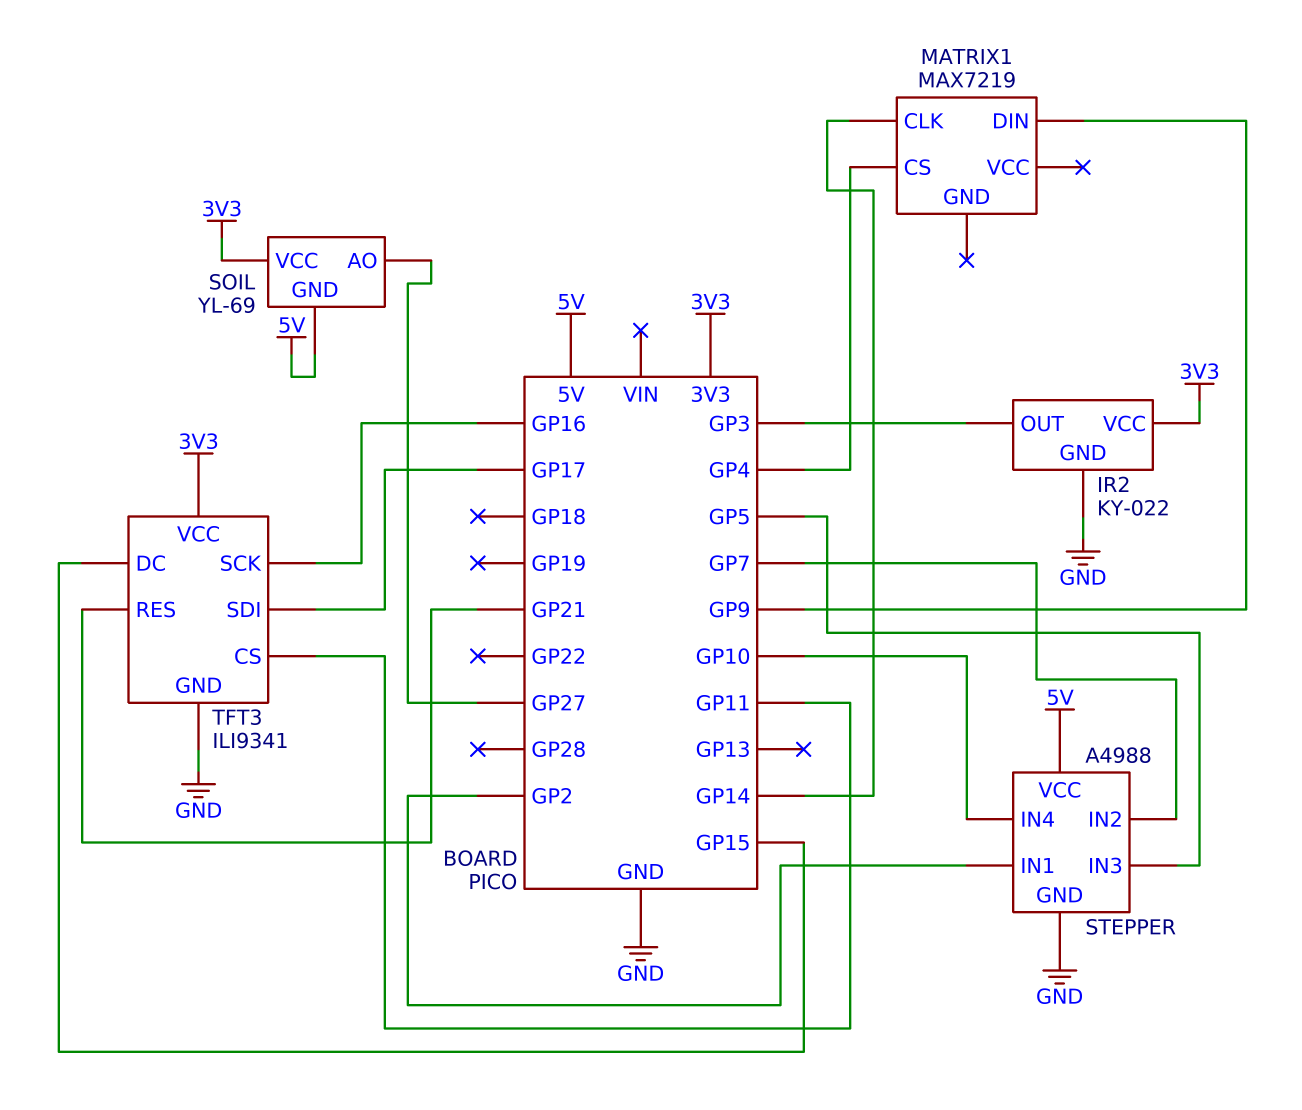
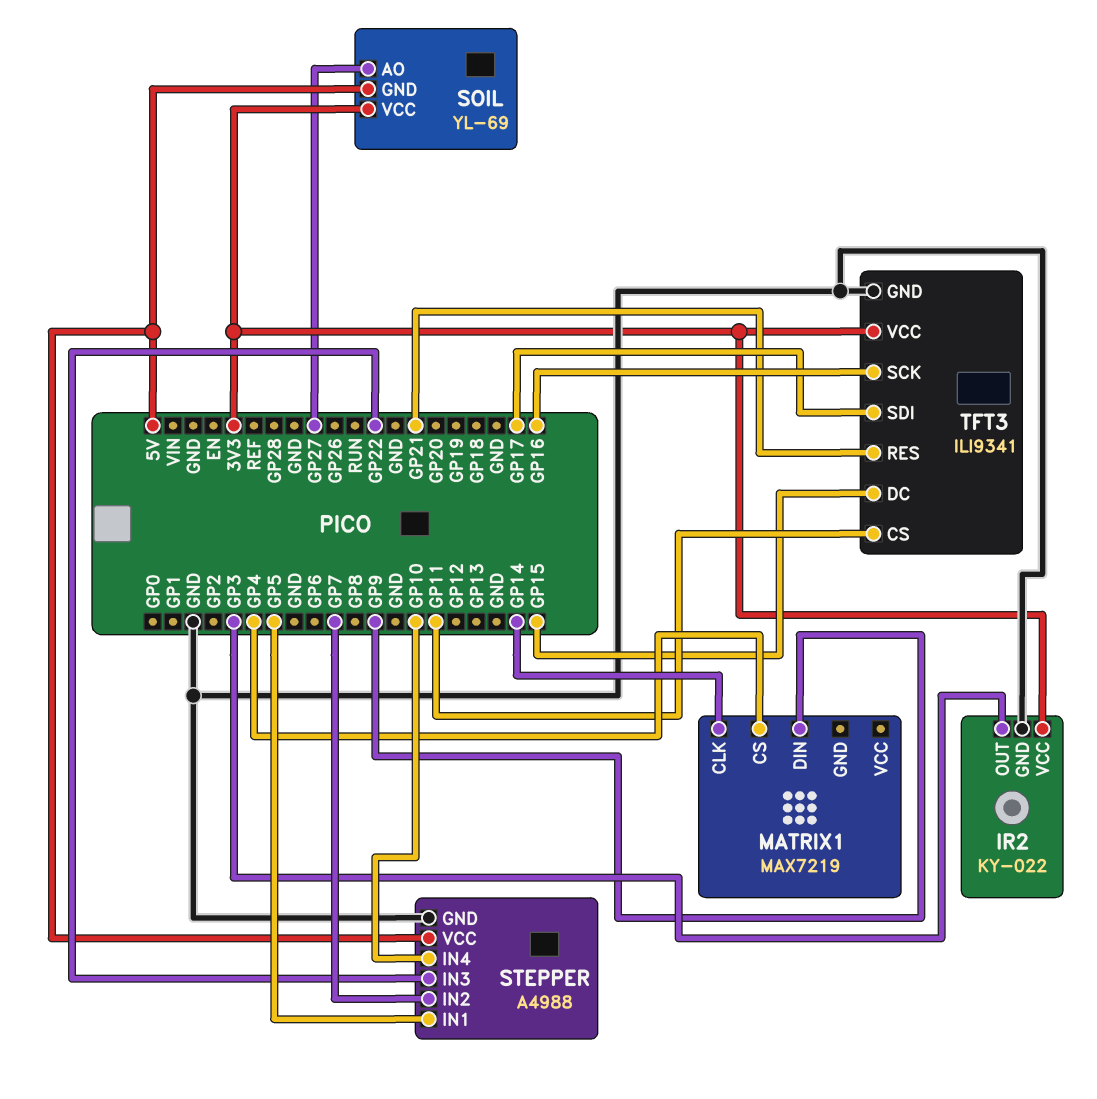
STEPPER pin IN1: GP2 -> GP5
STEPPER pin IN3: GP5 -> GP22

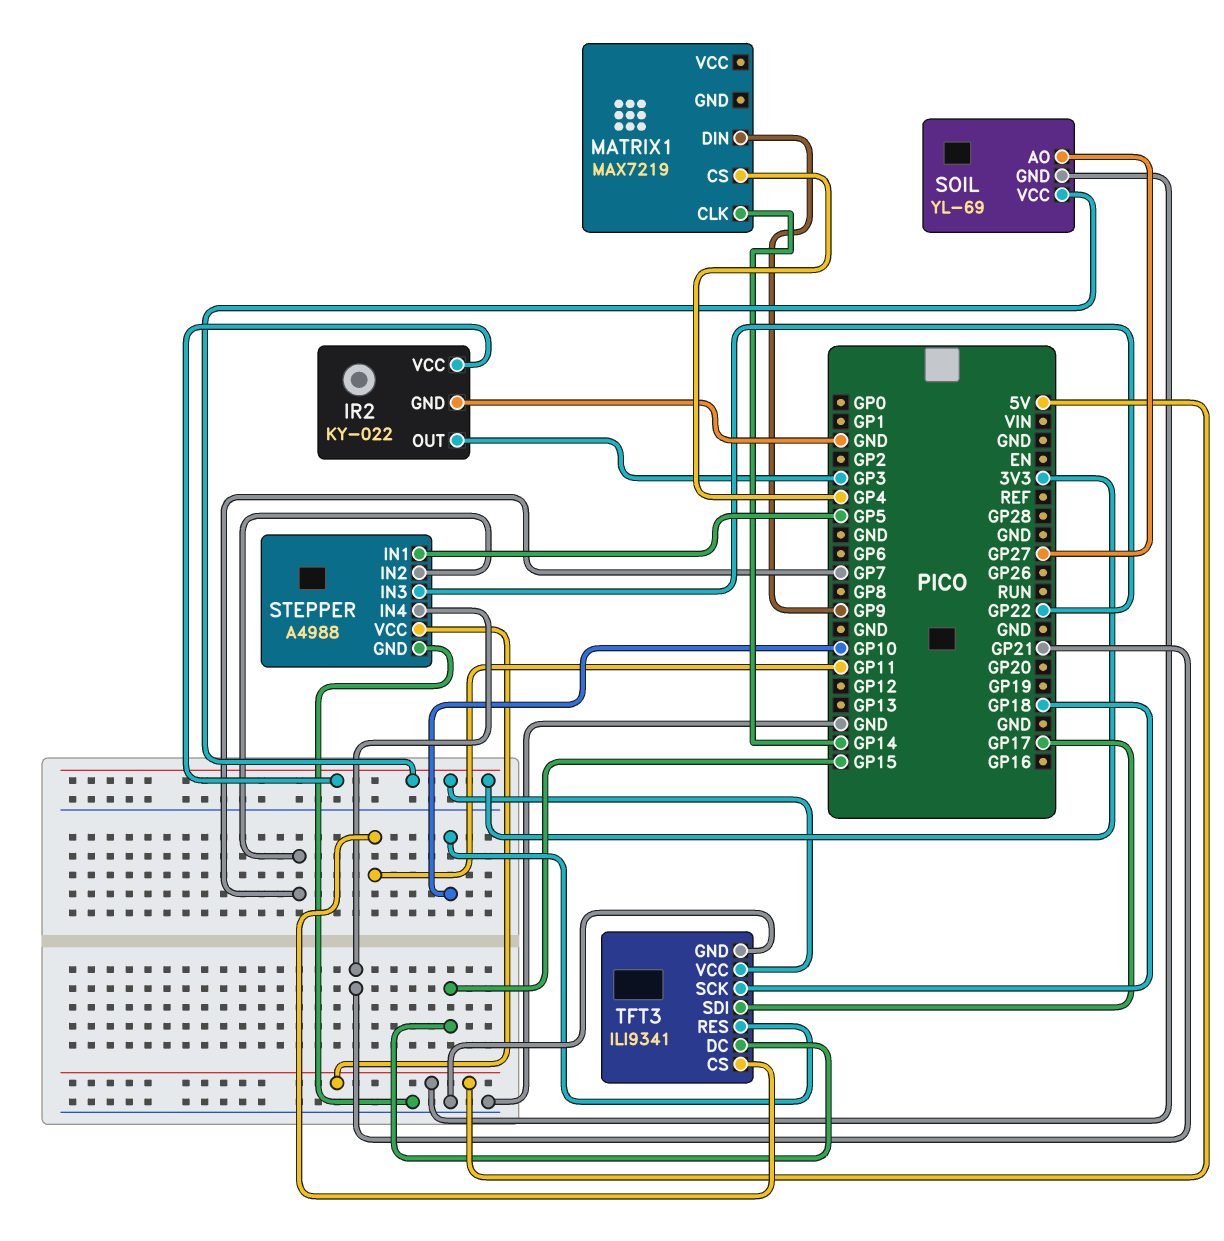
STEPPER pin IN4: GP10 -> GP21
TFT3 pin RES: GP21 -> GP10
TFT3 pin SCK: GP16 -> GP18

